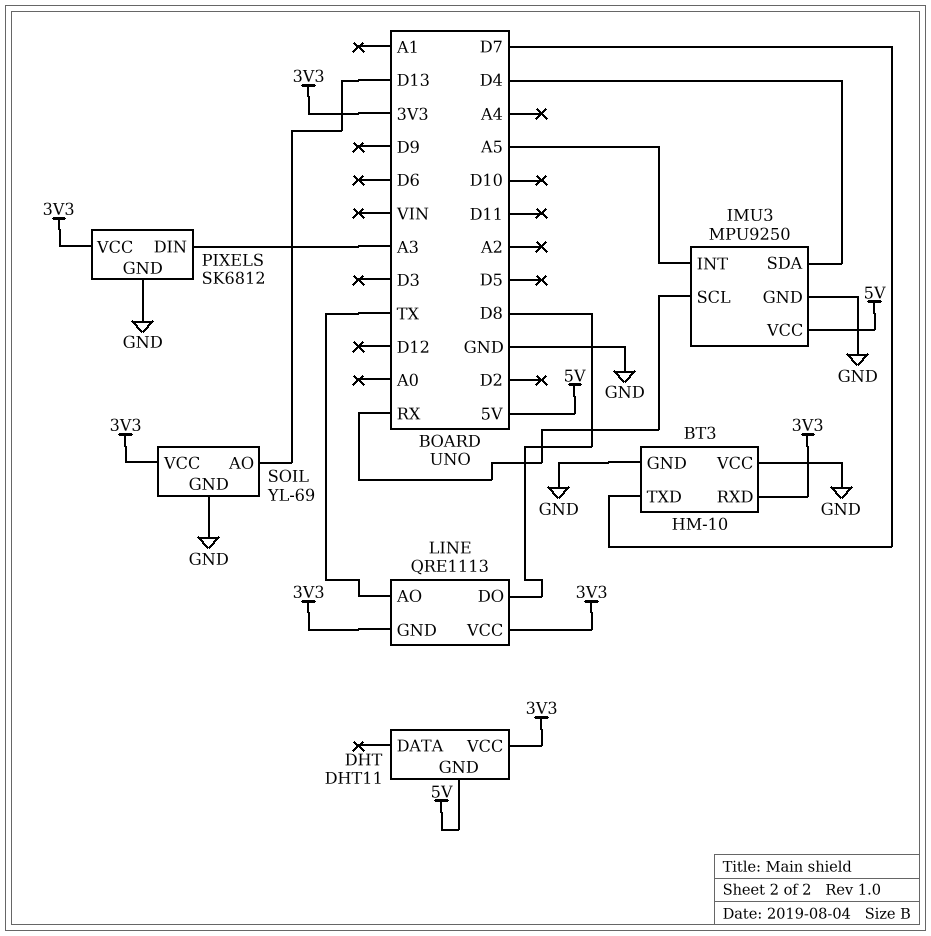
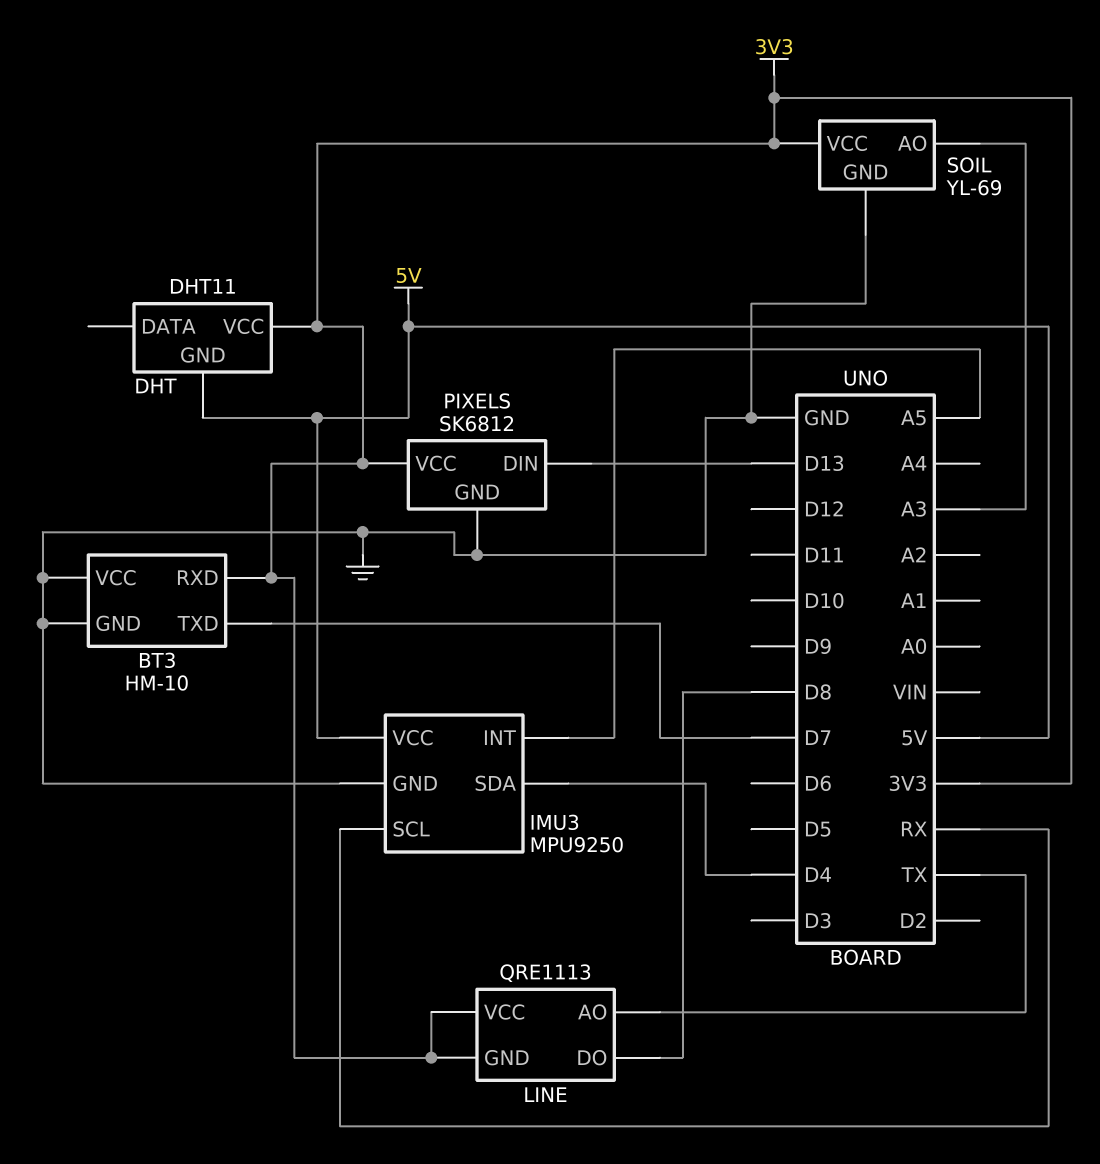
PIXELS pin DIN: A3 -> D13
SOIL pin AO: D13 -> A3

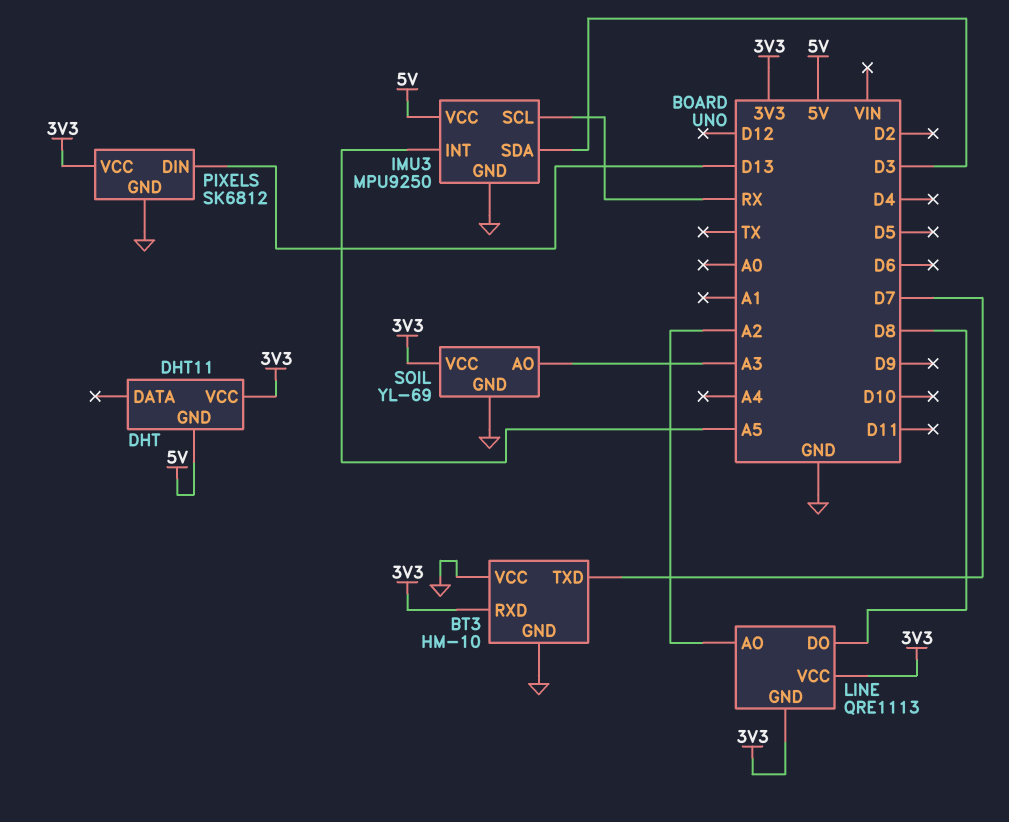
IMU3 pin SDA: D4 -> D3
LINE pin AO: TX -> A2

